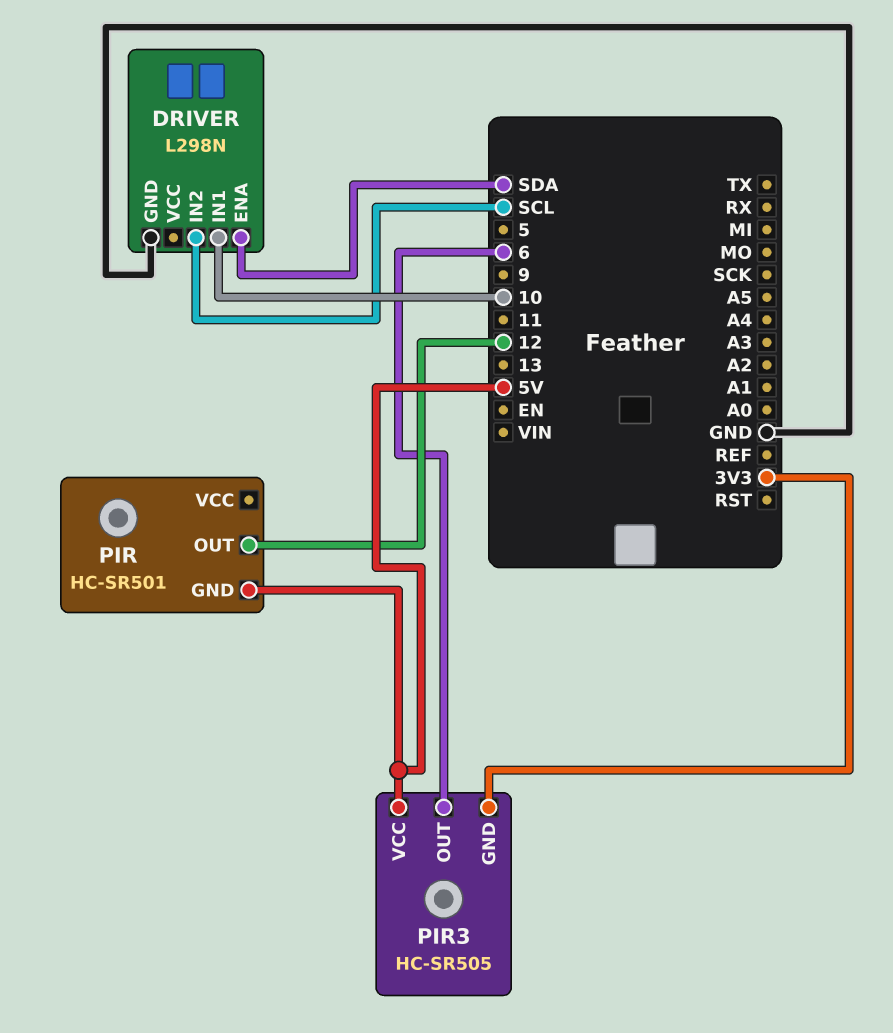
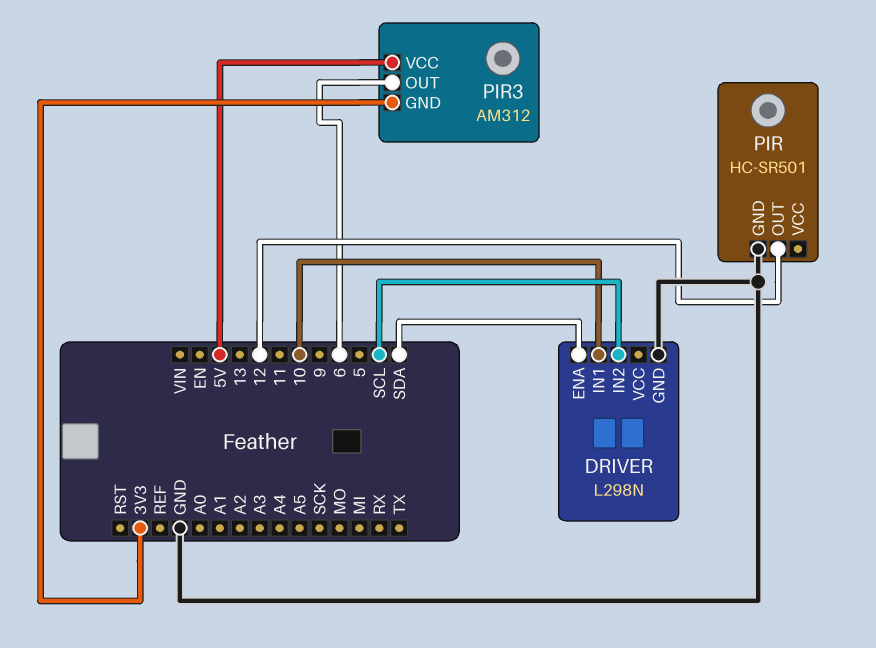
PIR pin GND: 5V -> GND
PIR3: HC-SR505 -> AM312

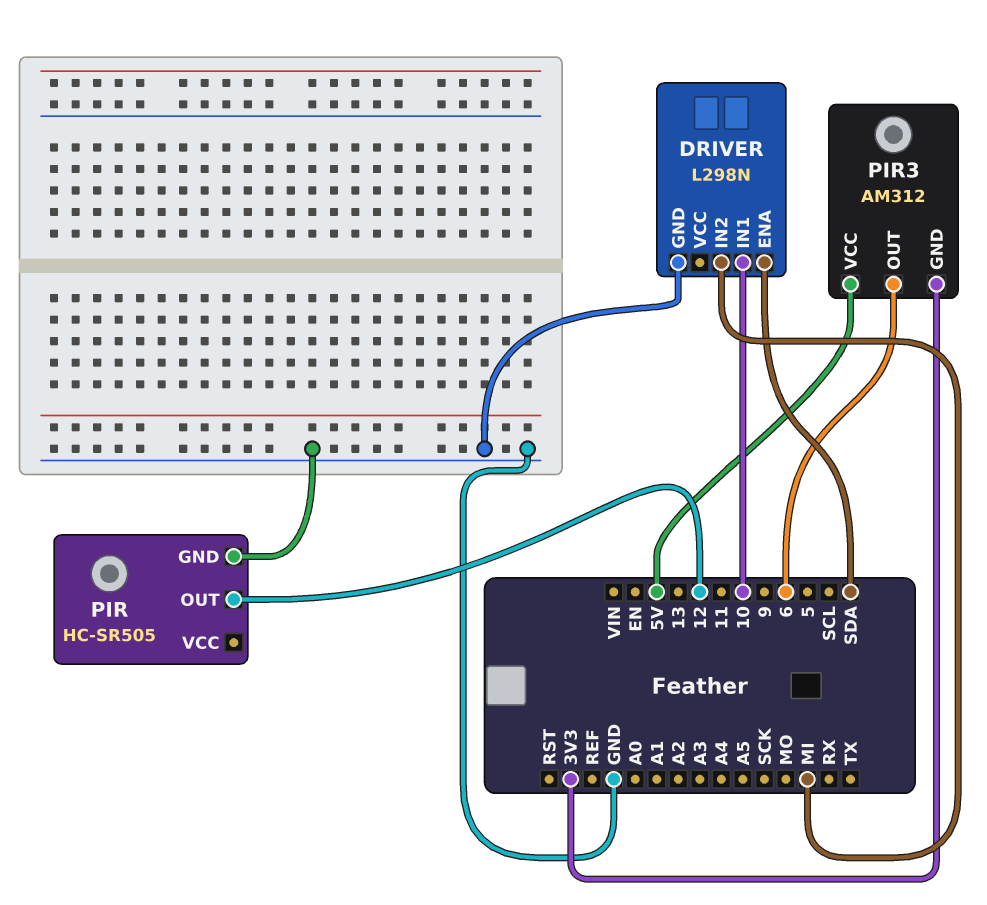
DRIVER pin IN2: SCL -> MI
PIR: HC-SR501 -> HC-SR505

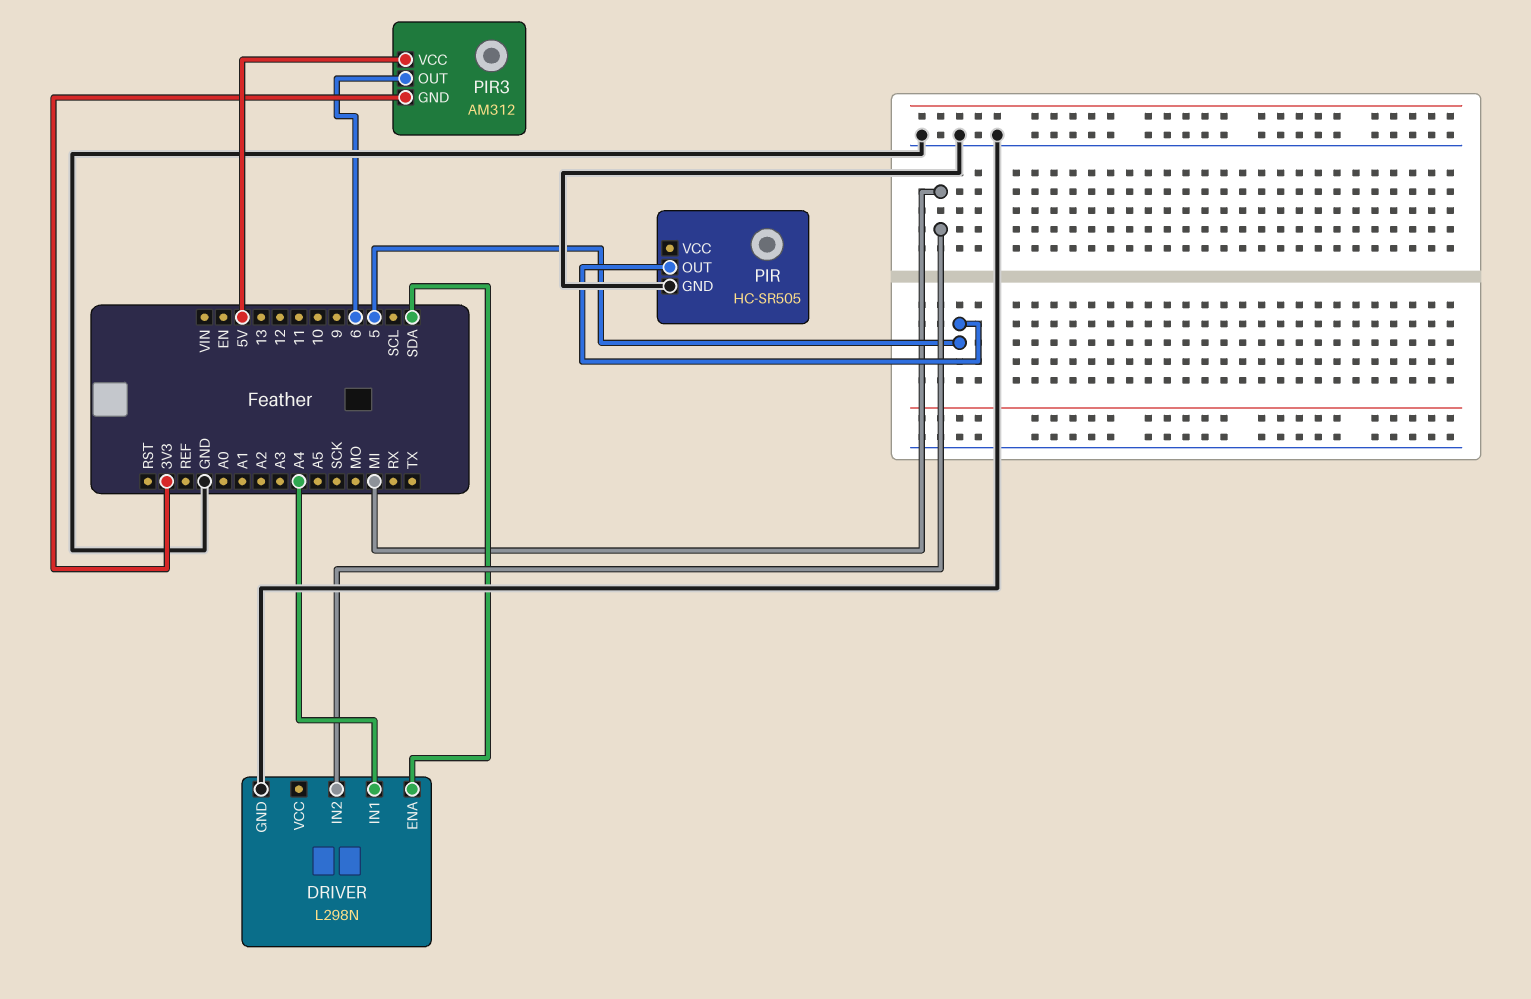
DRIVER pin IN1: 10 -> A4
PIR pin OUT: 12 -> 5

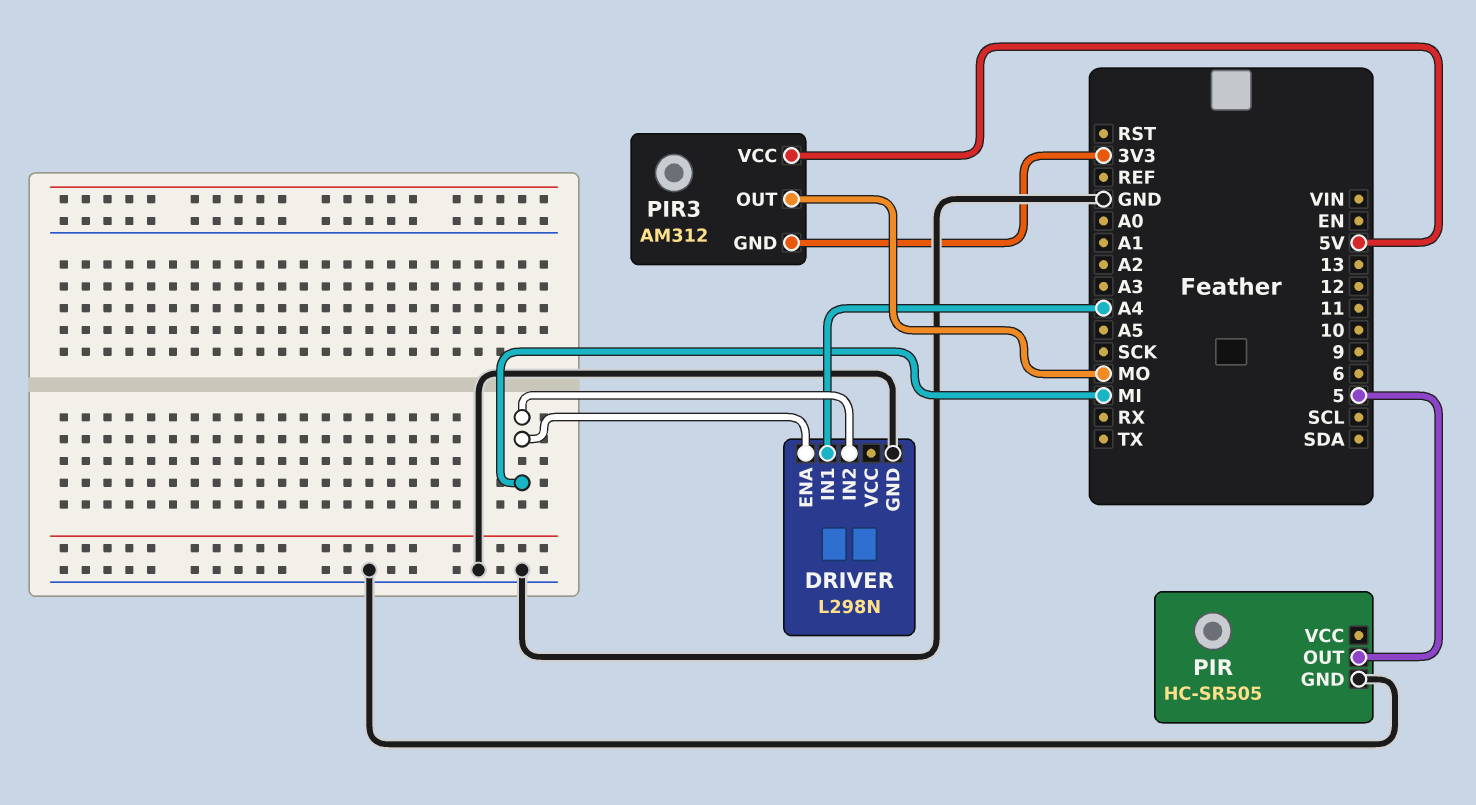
DRIVER pin ENA: SDA -> MI
PIR3 pin OUT: 6 -> MO

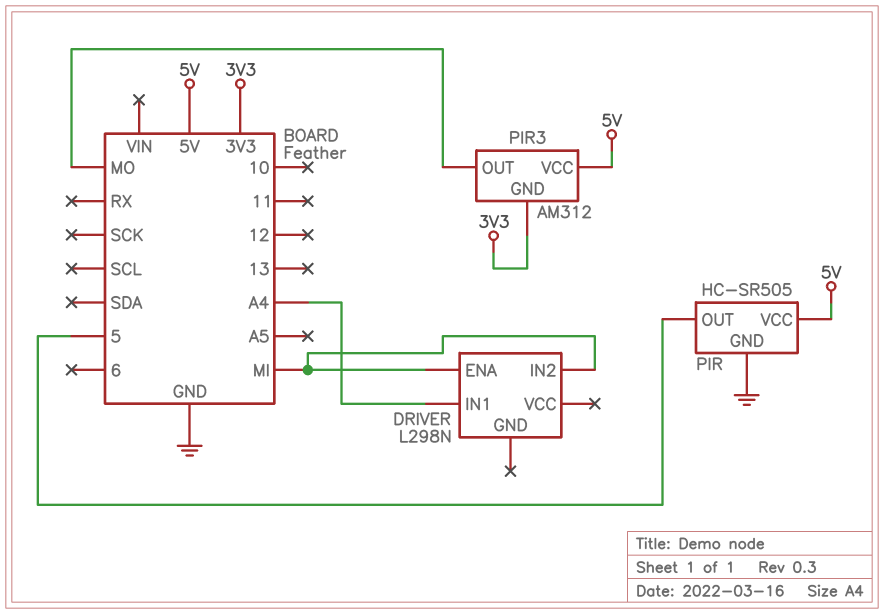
DRIVER pin GND: GND -> none
PIR pin VCC: none -> 5V

